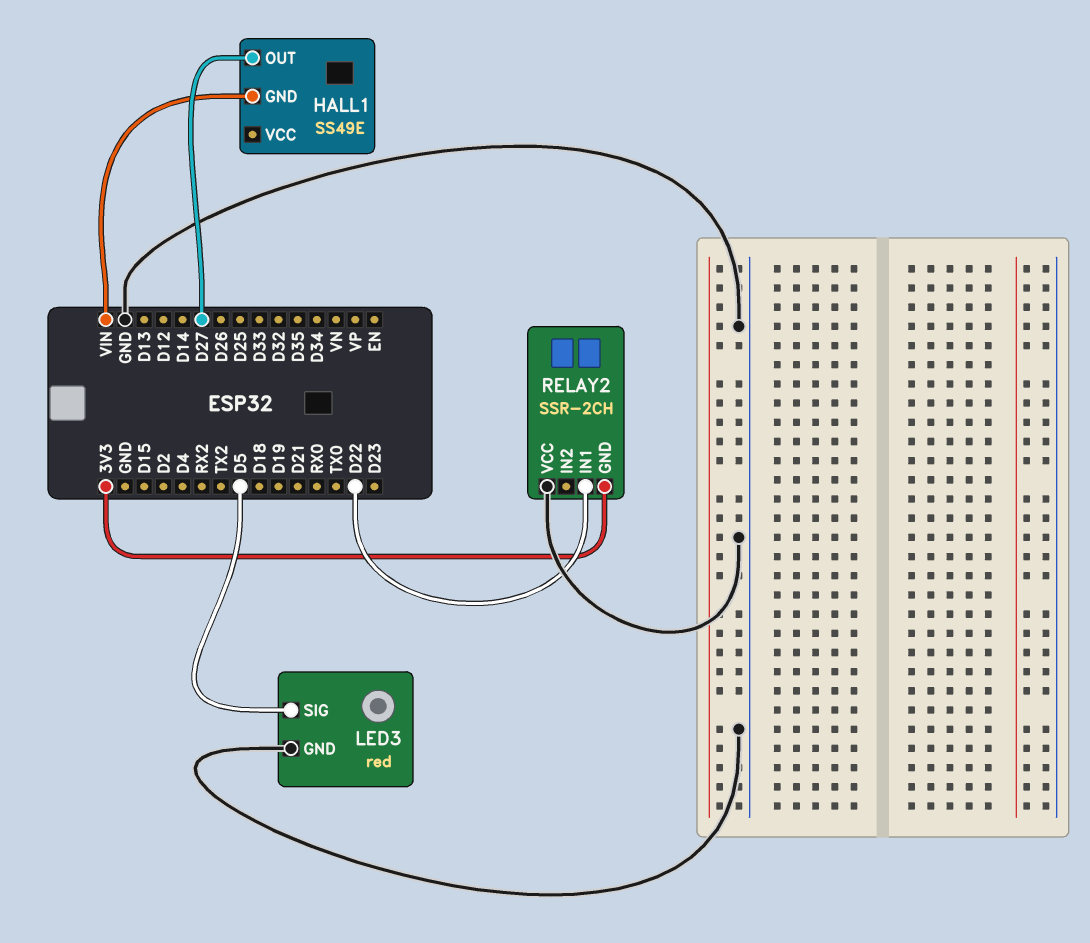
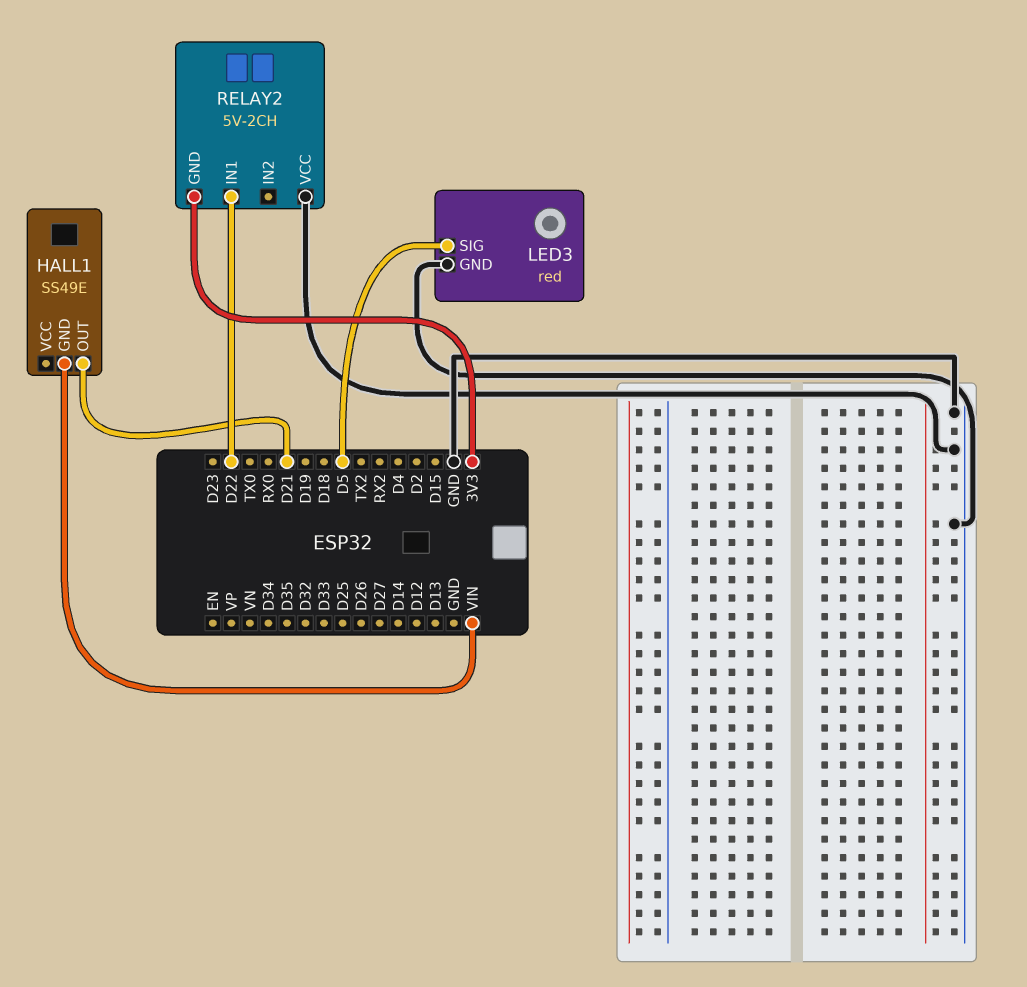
HALL1 pin OUT: D27 -> D21
RELAY2: SSR-2CH -> 5V-2CH

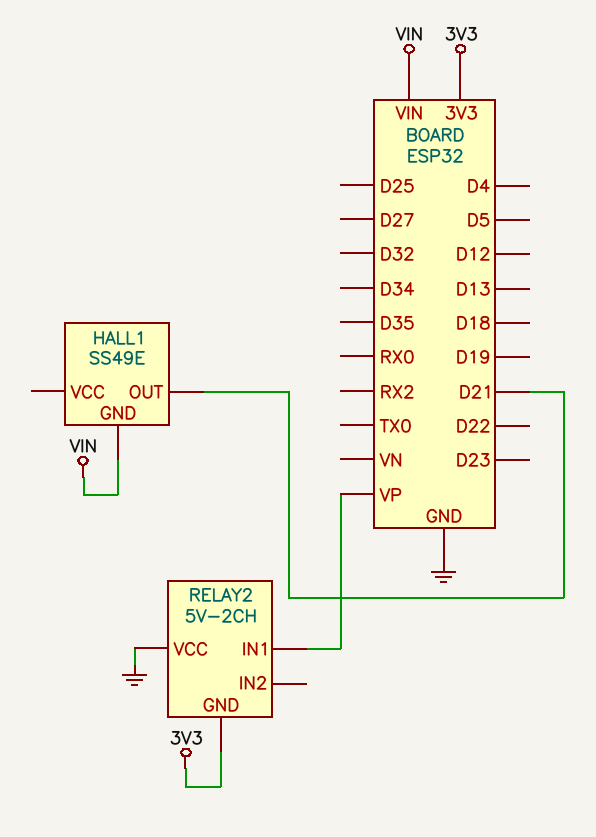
LED3: red -> none
LED3 pin GND: GND -> none
LED3 pin SIG: D5 -> none
RELAY2 pin IN1: D22 -> VP

